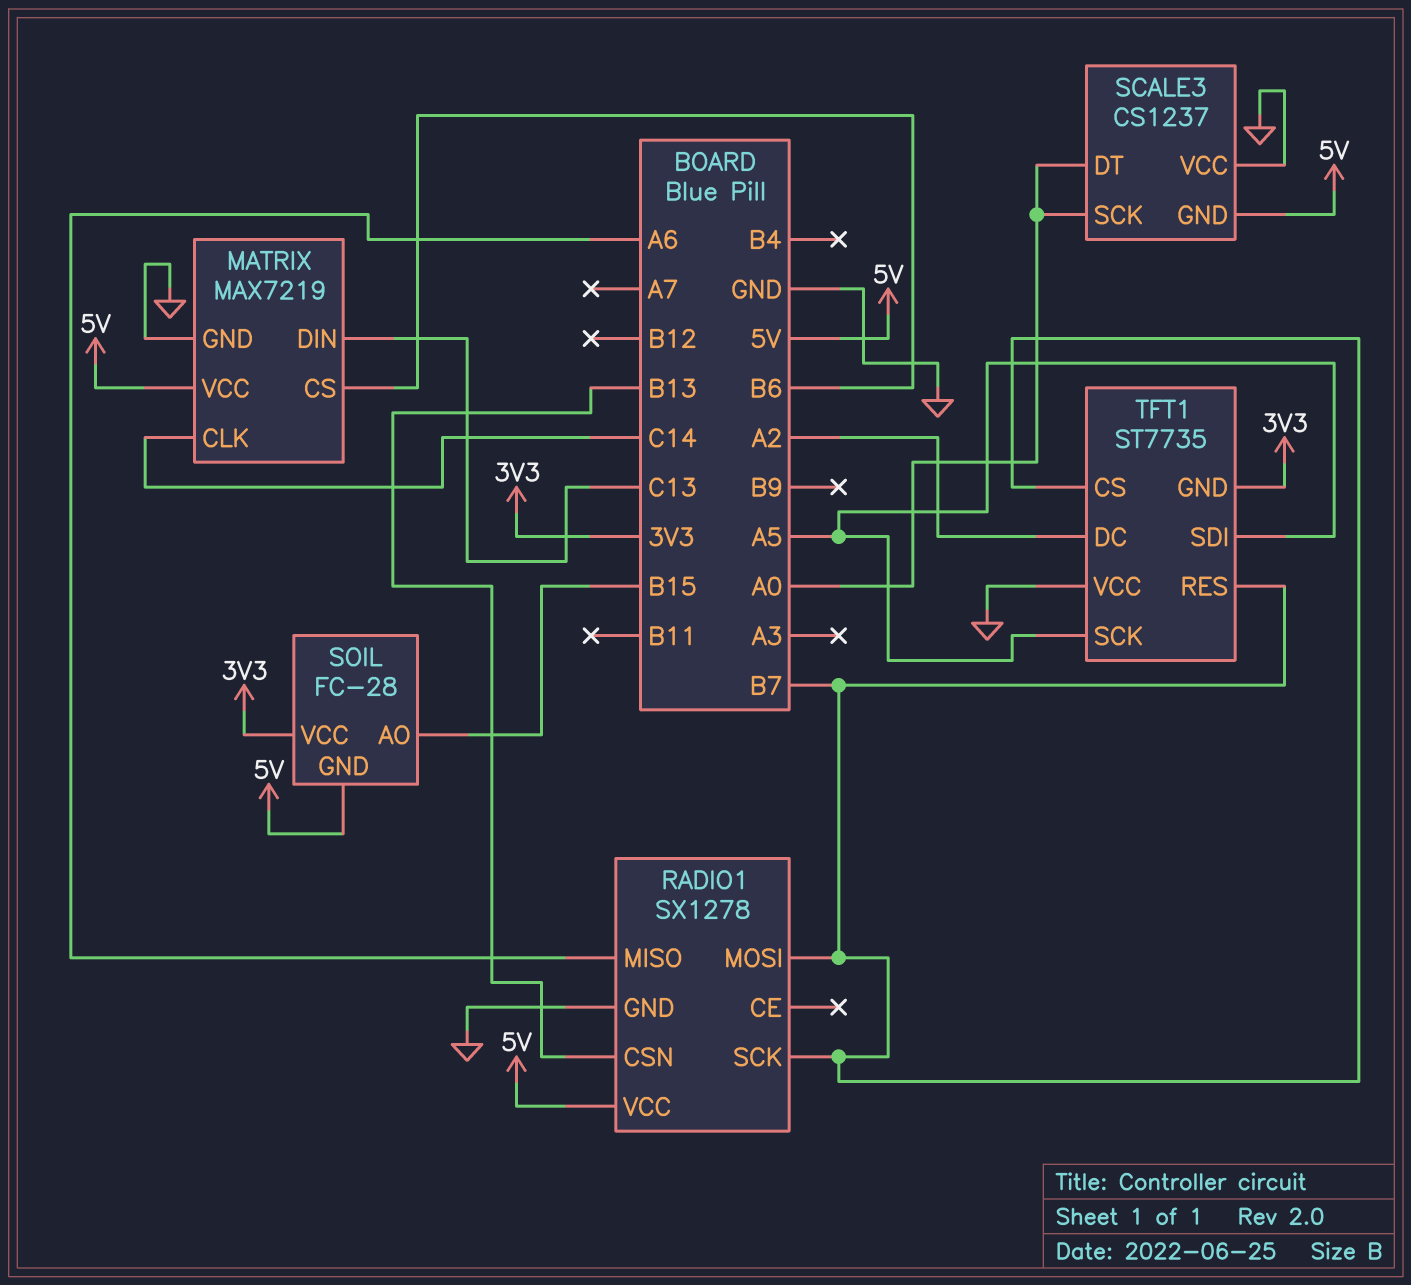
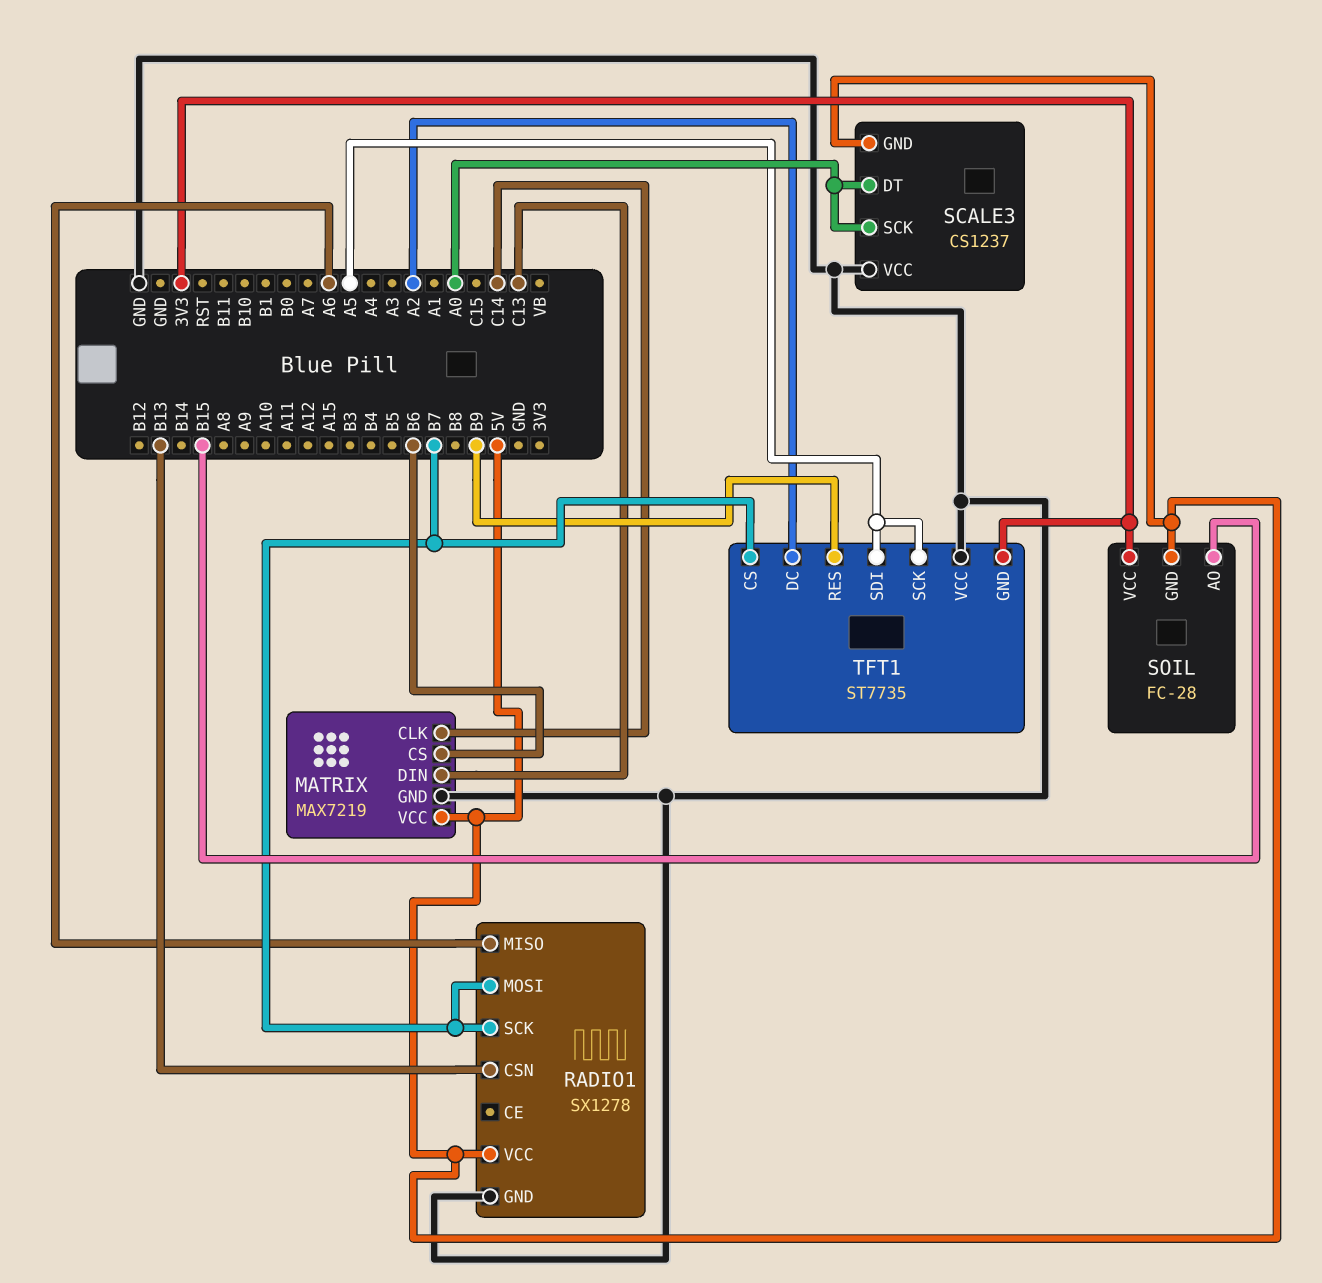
TFT1 pin RES: B7 -> B9

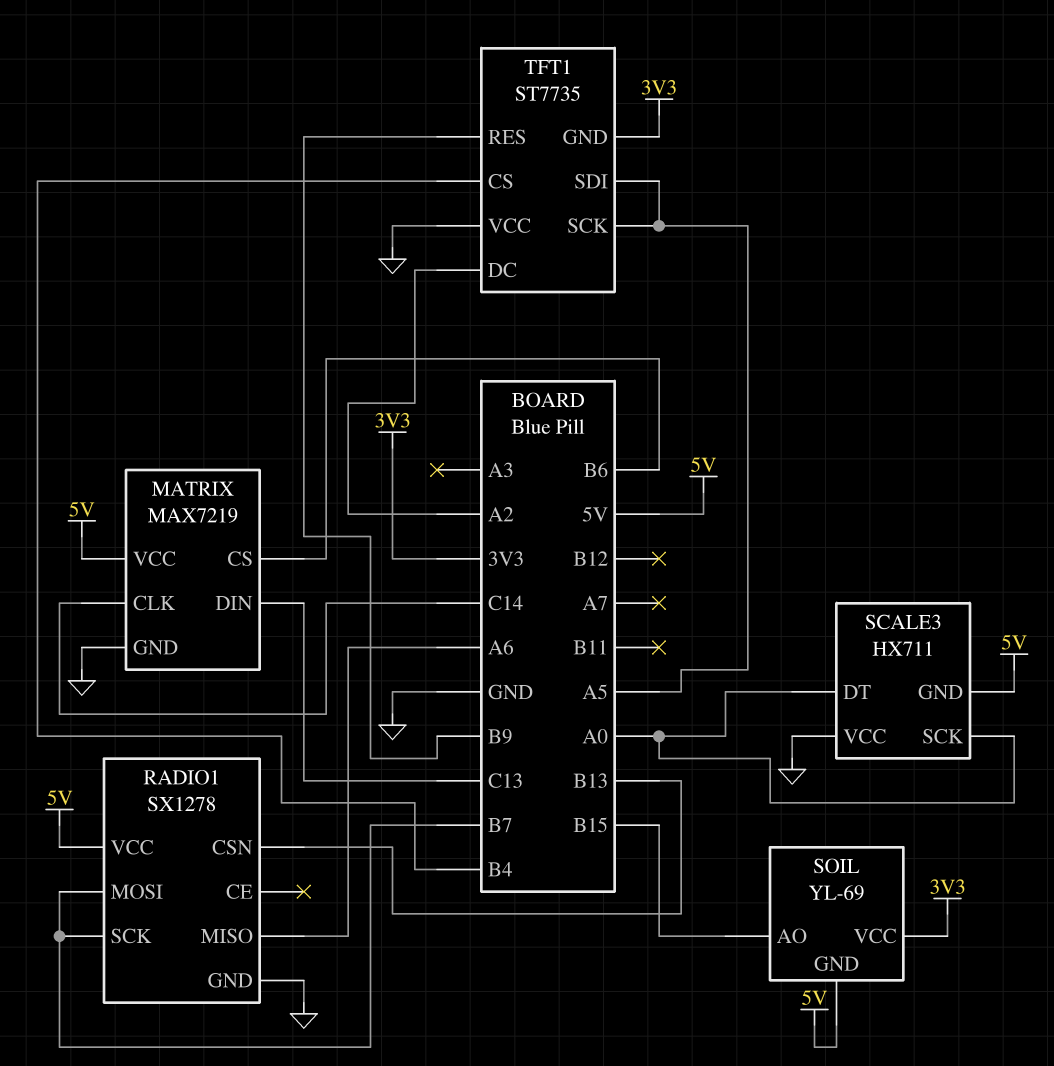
SCALE3: CS1237 -> HX711
SOIL: FC-28 -> YL-69
TFT1 pin CS: B7 -> B4

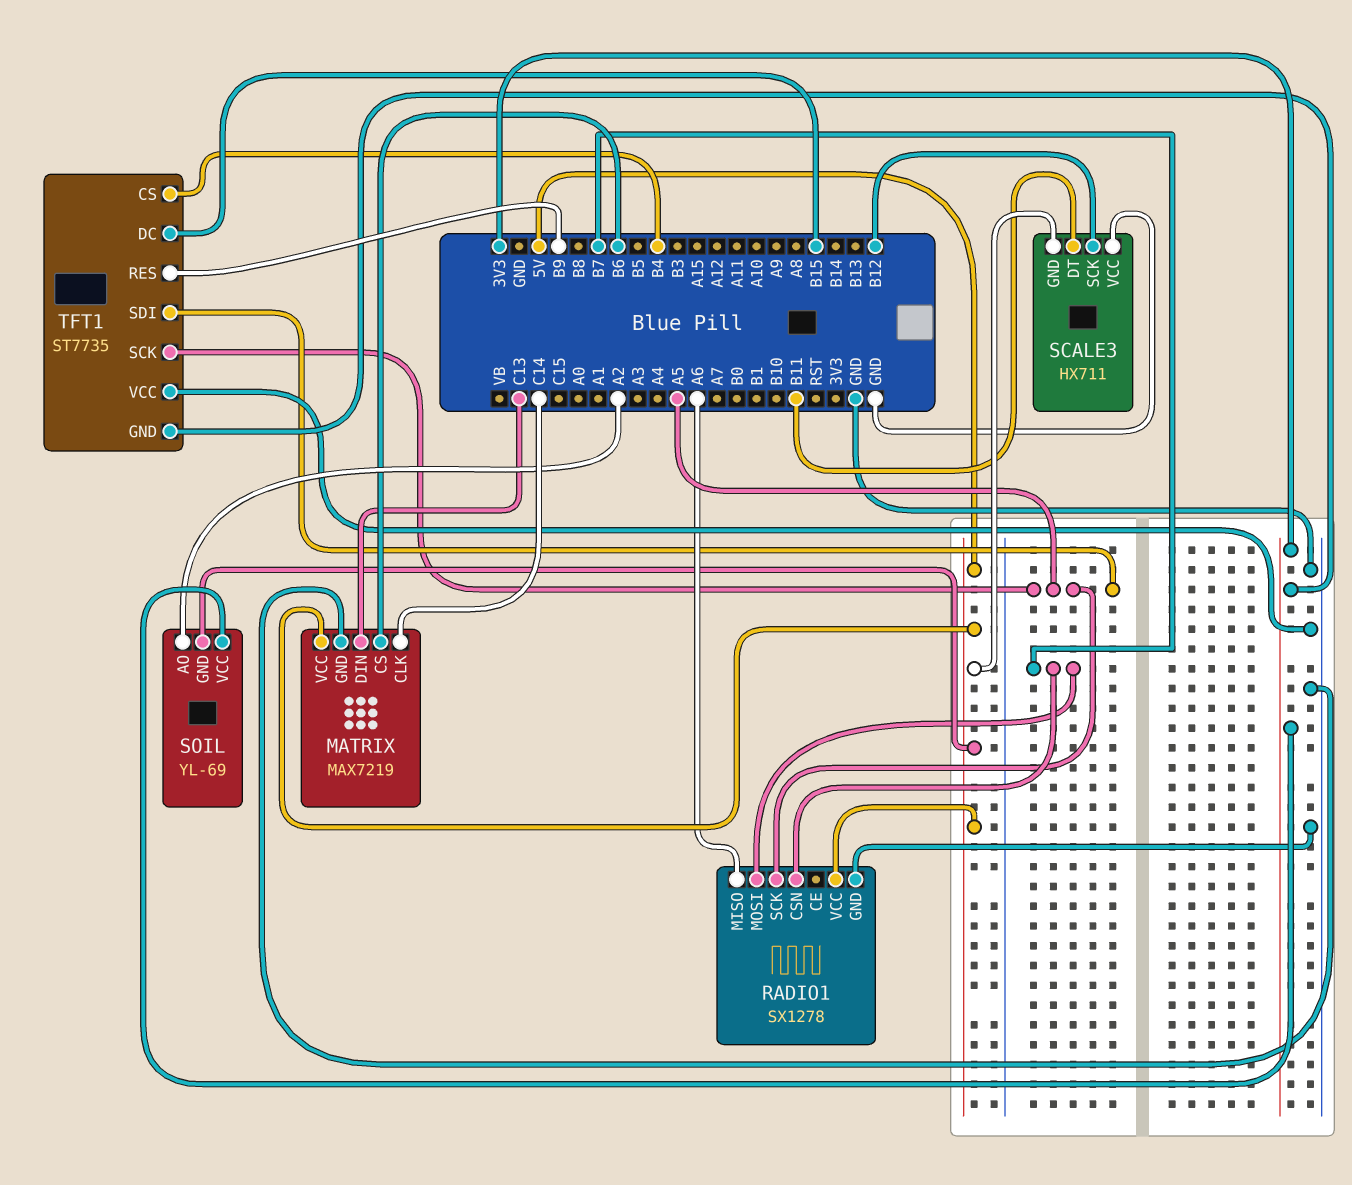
RADIO1 pin CSN: B13 -> B7
RADIO1 pin SCK: B7 -> A5
SCALE3 pin DT: A0 -> B11
SCALE3 pin SCK: A0 -> B12
SOIL pin AO: B15 -> A2
TFT1 pin DC: A2 -> B15

